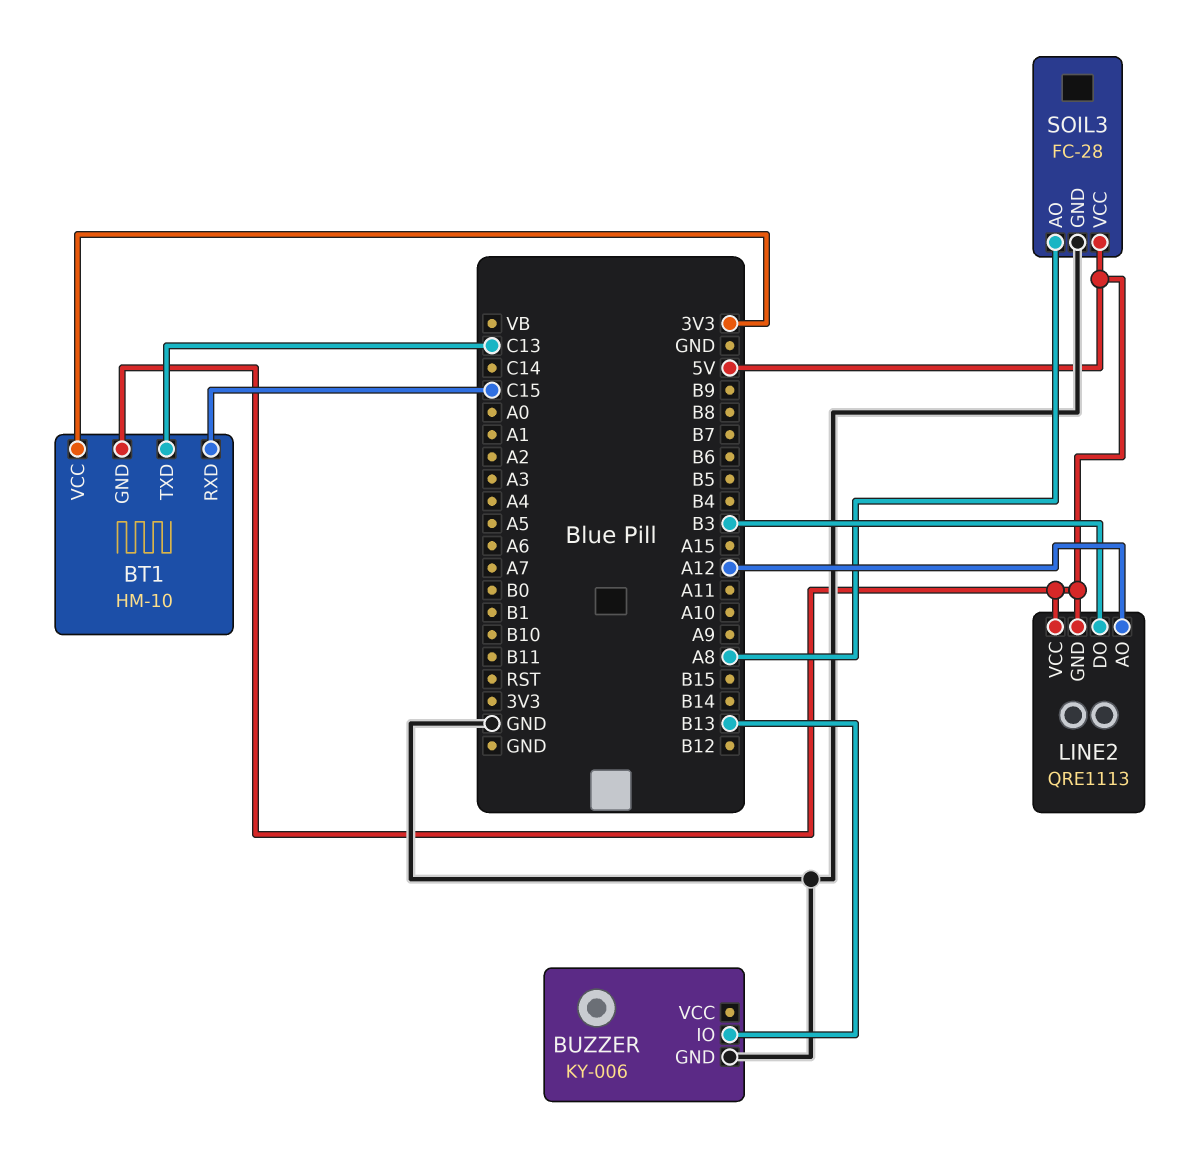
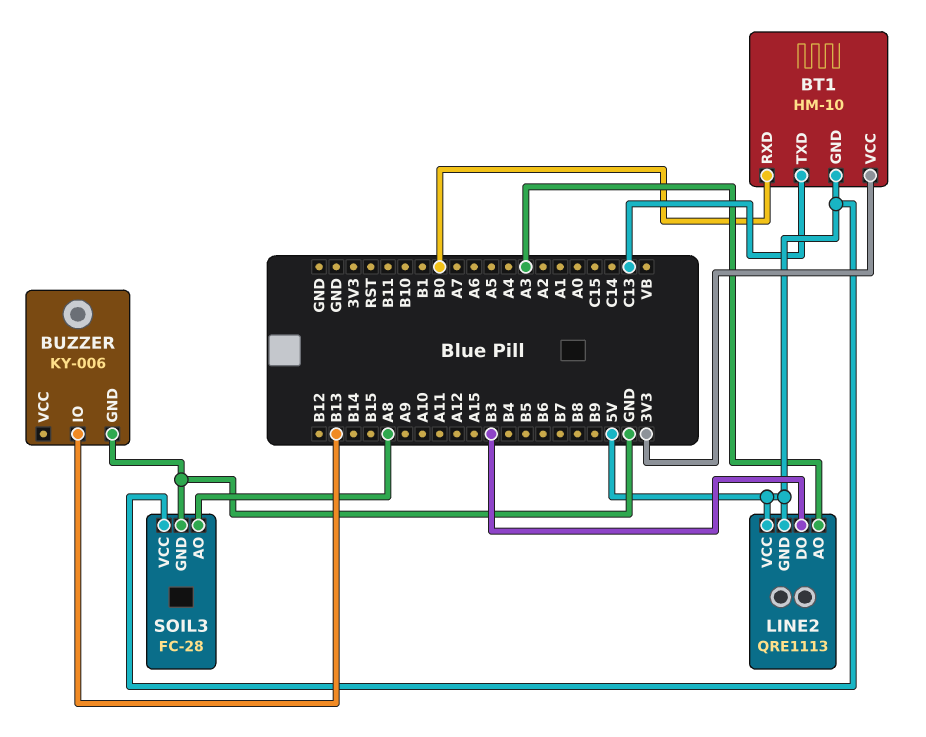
BT1 pin RXD: C15 -> B0
LINE2 pin AO: A12 -> A3

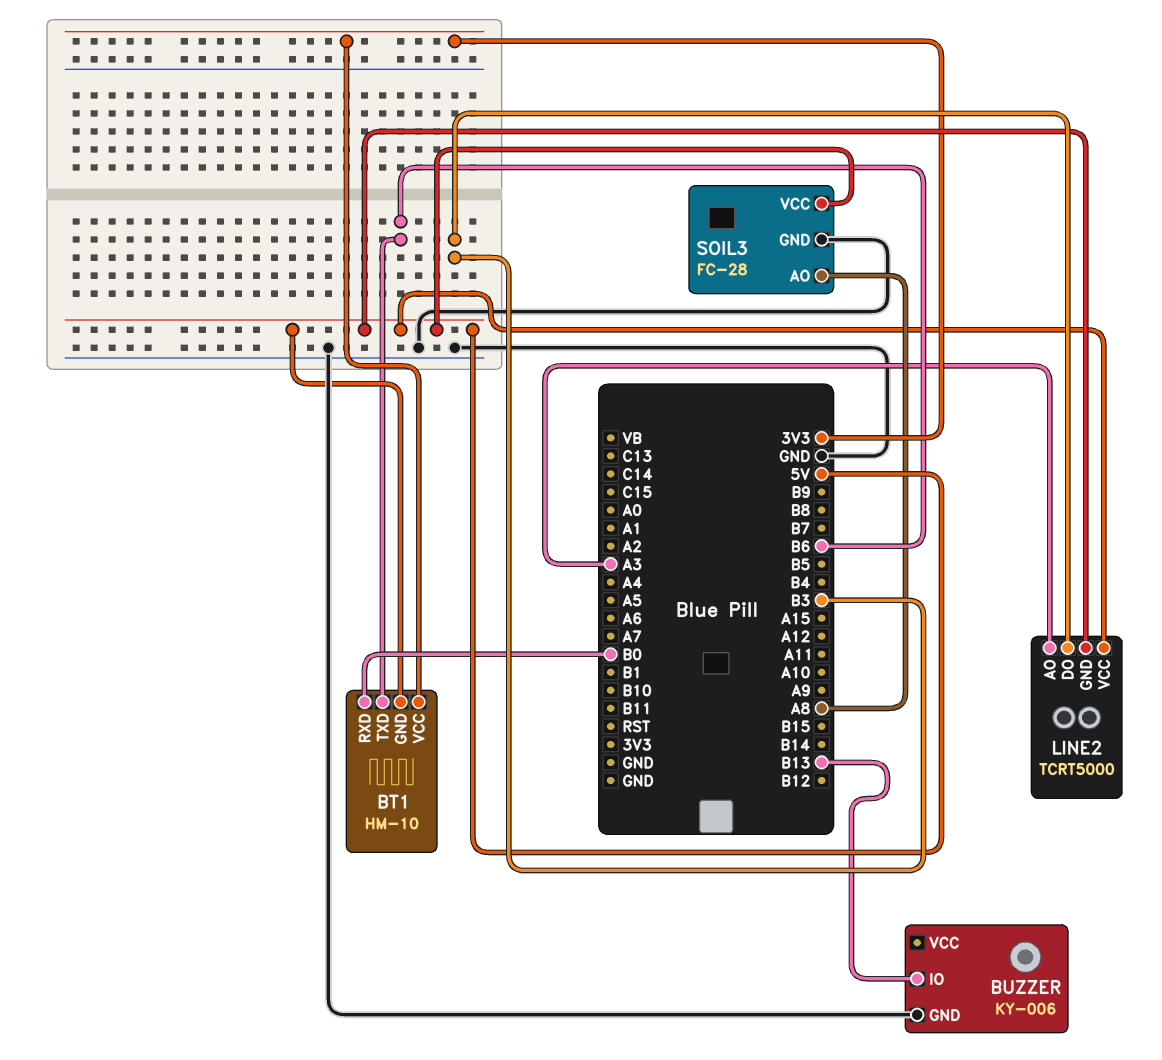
BT1 pin TXD: C13 -> B6
LINE2: QRE1113 -> TCRT5000

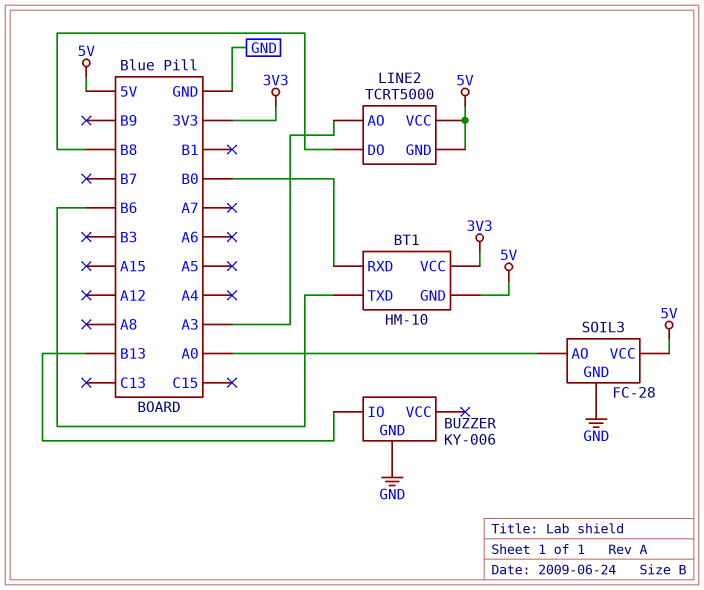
LINE2 pin DO: B3 -> B8
SOIL3 pin AO: A8 -> A0

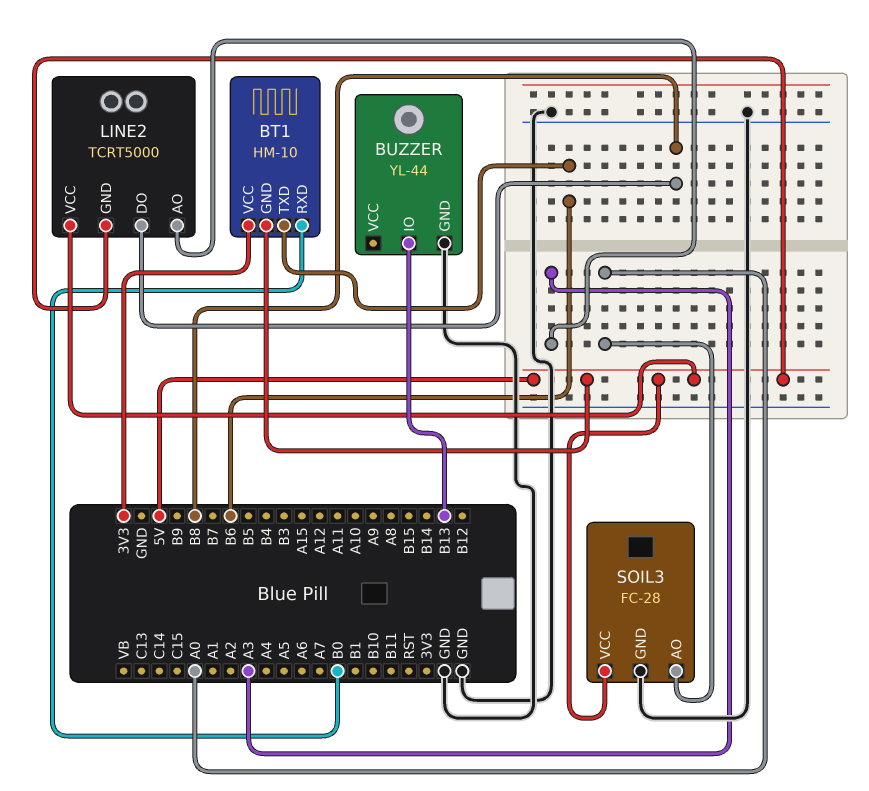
BUZZER: KY-006 -> YL-44

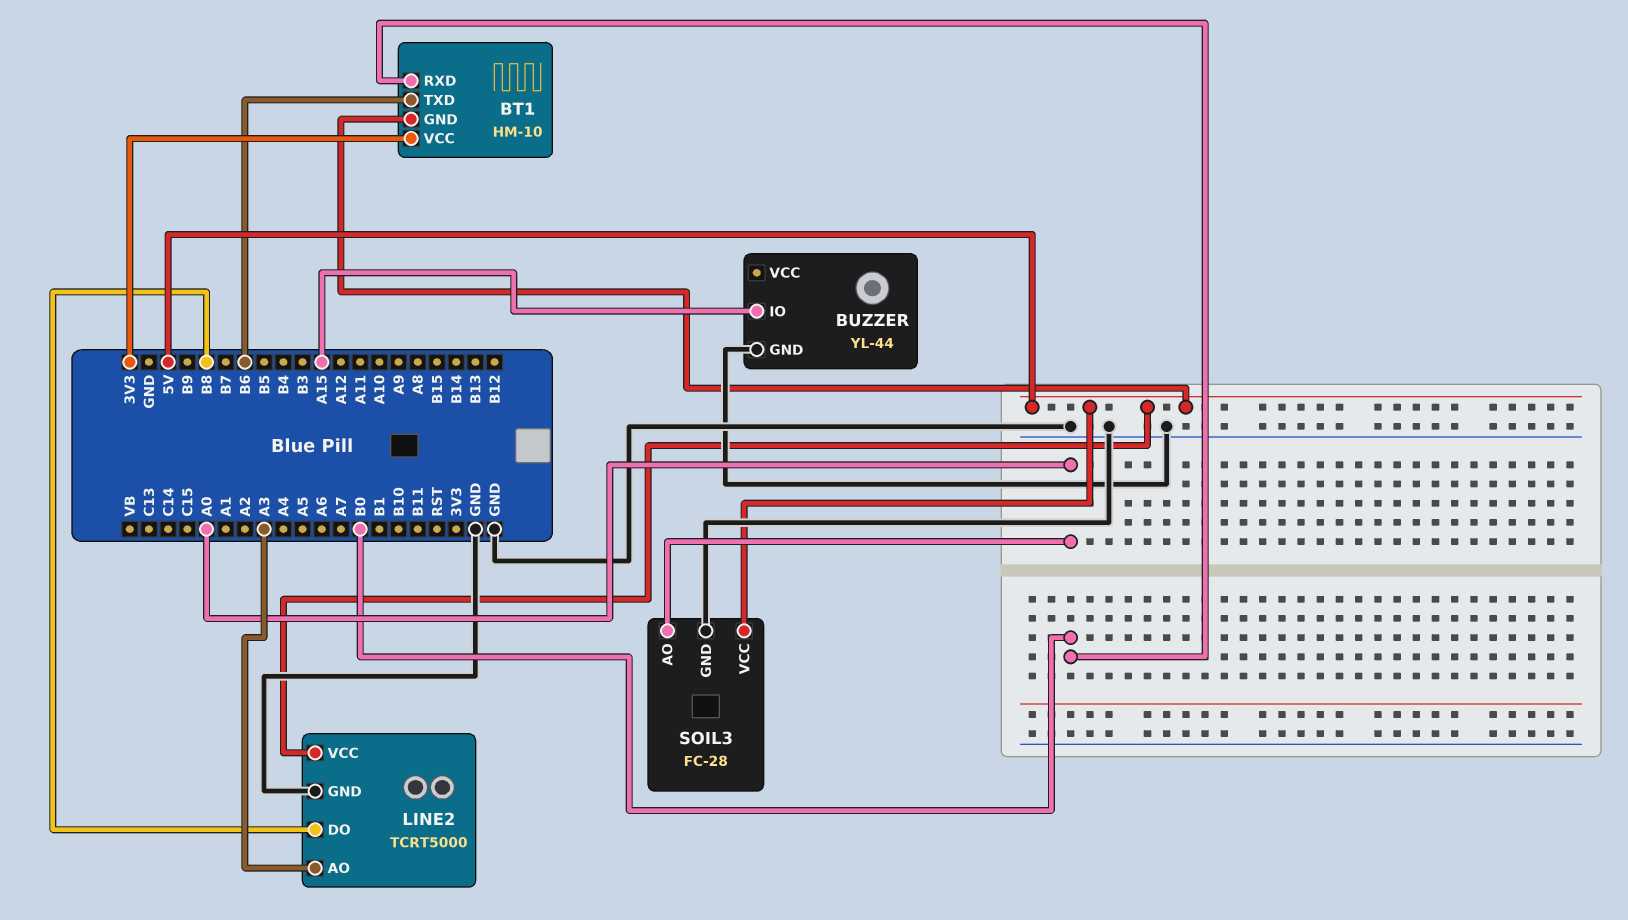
BUZZER pin IO: B13 -> A15
LINE2 pin GND: 5V -> GND

